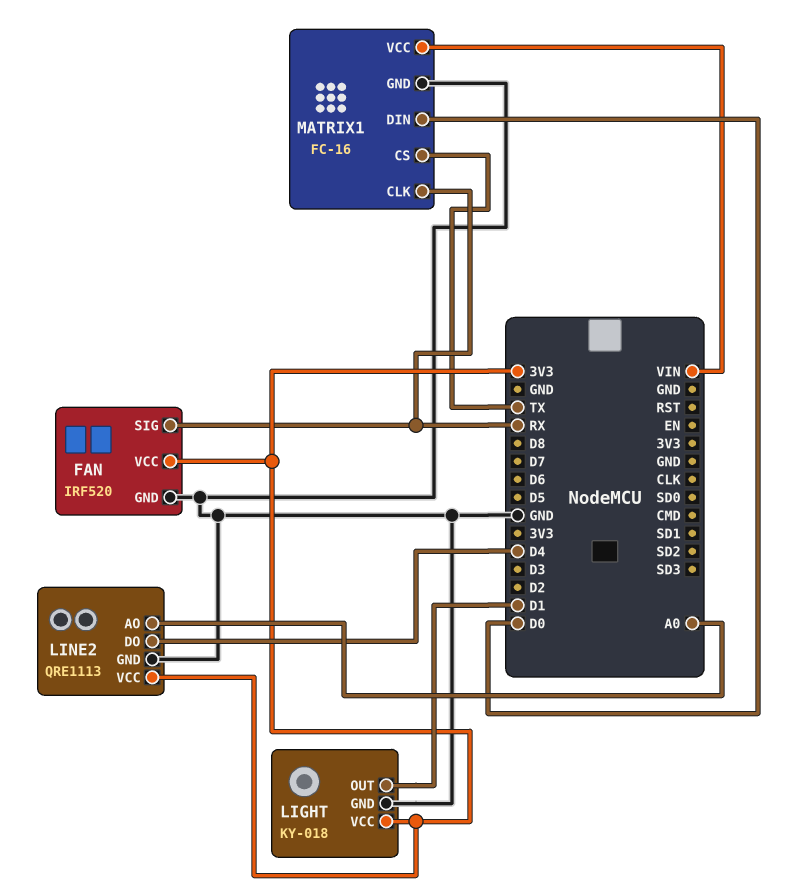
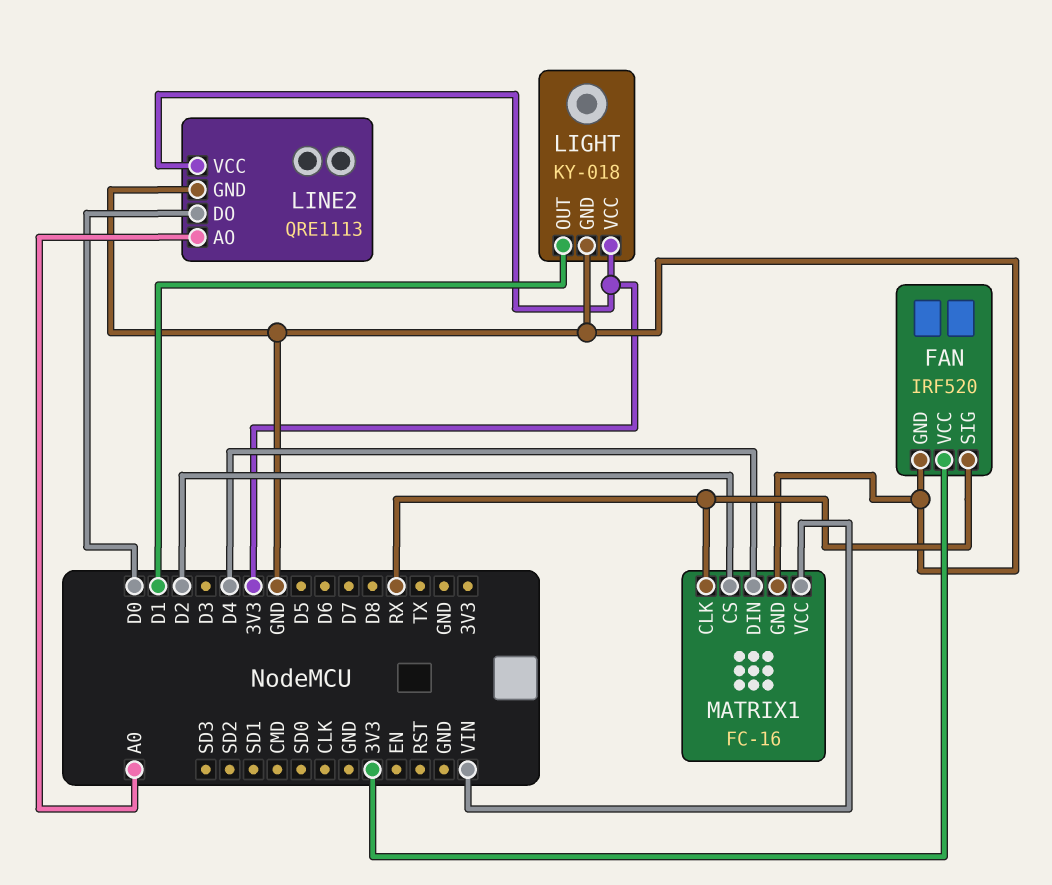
LINE2 pin DO: D4 -> D0
MATRIX1 pin CS: TX -> D2
MATRIX1 pin DIN: D0 -> D4

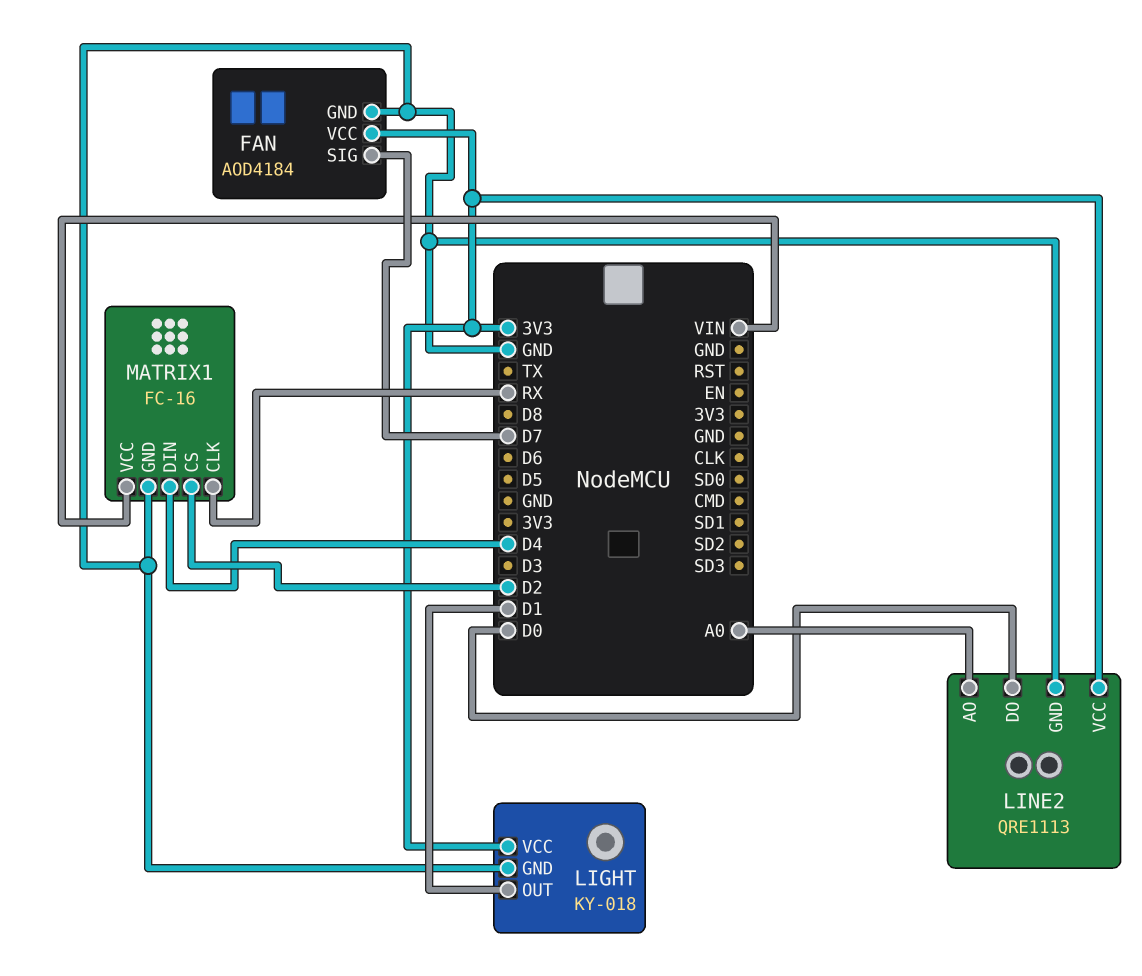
FAN: IRF520 -> AOD4184
FAN pin SIG: RX -> D7

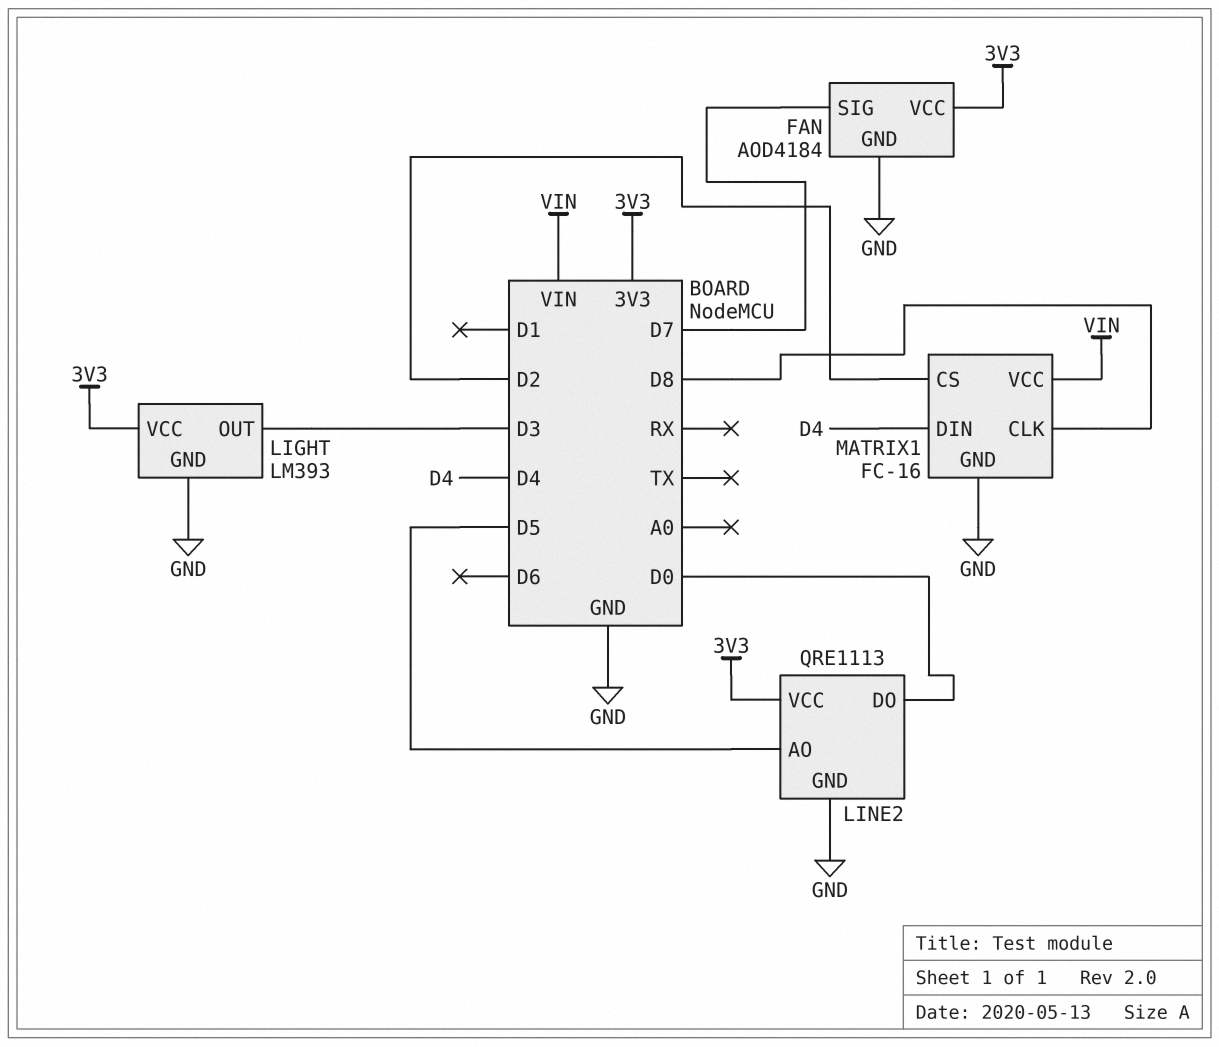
LIGHT: KY-018 -> LM393
LIGHT pin OUT: D1 -> D3
LINE2 pin AO: A0 -> D5
MATRIX1 pin CLK: RX -> D8

